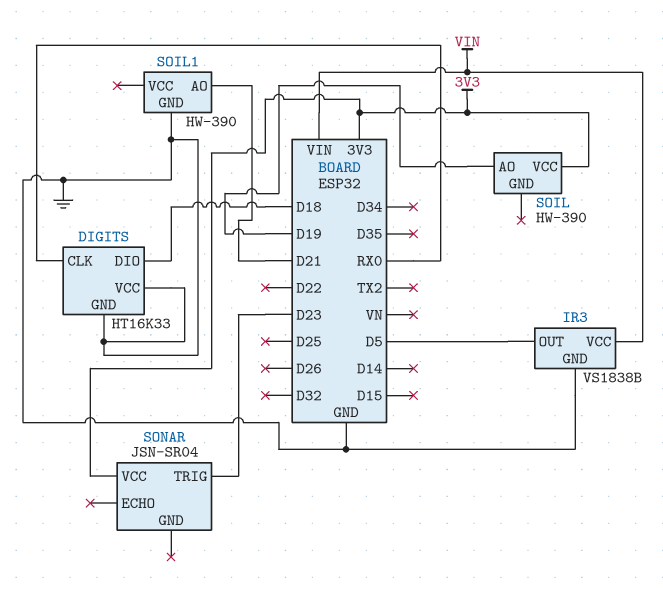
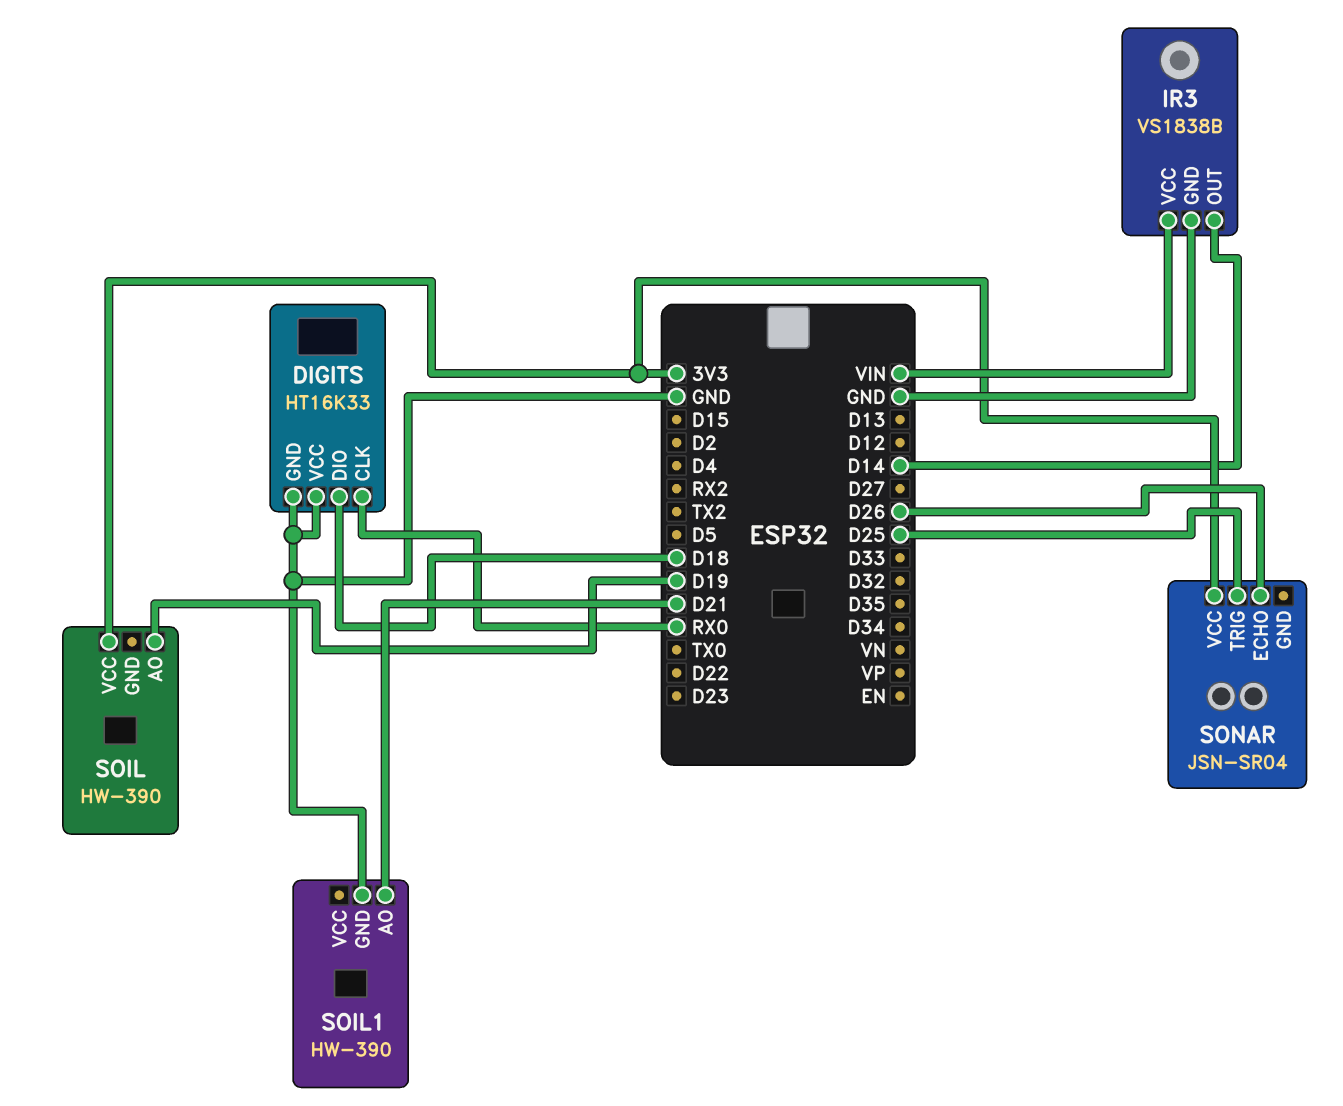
IR3 pin OUT: D5 -> D14
SONAR pin ECHO: none -> D26
SONAR pin TRIG: D23 -> D25

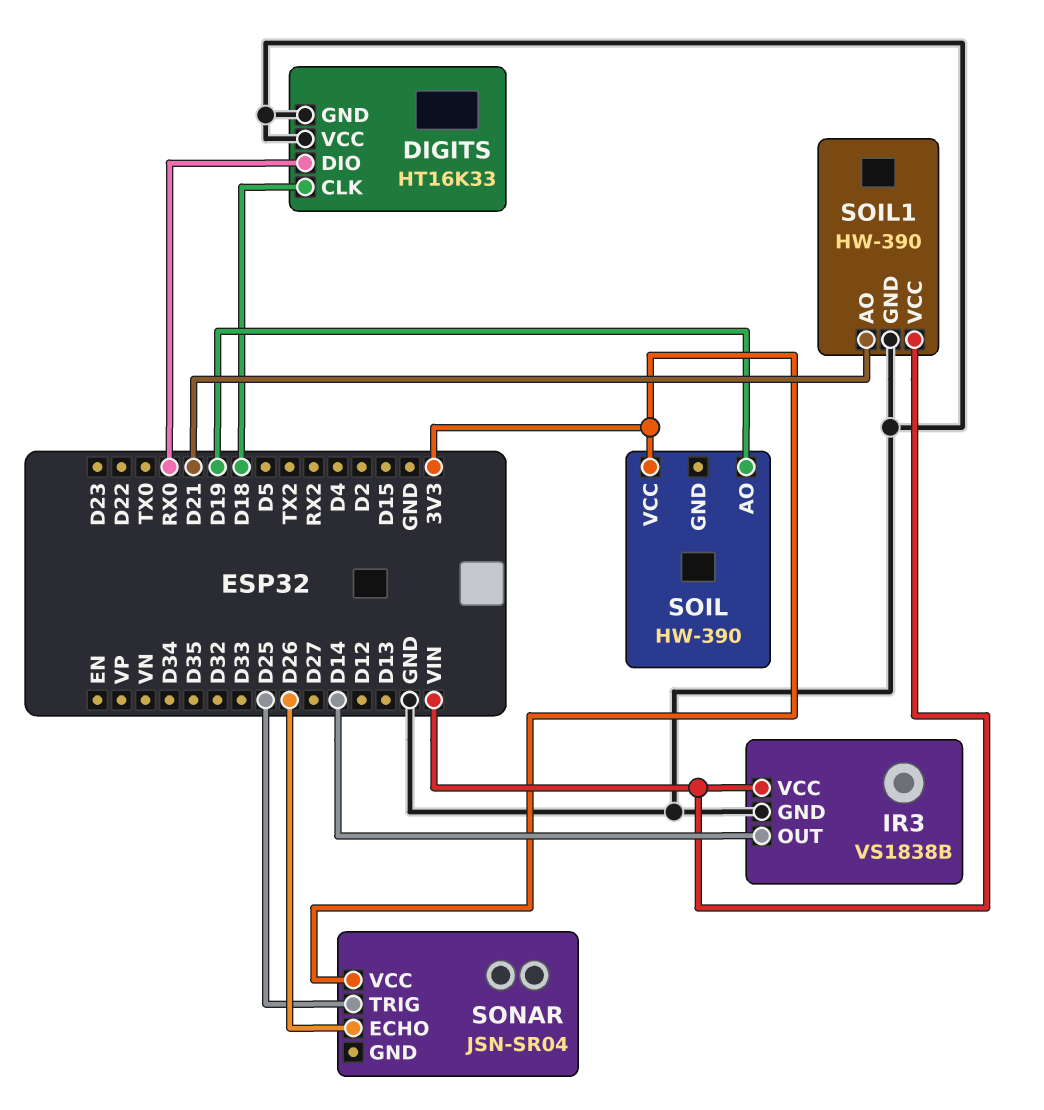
DIGITS pin CLK: RX0 -> D18
DIGITS pin DIO: D18 -> RX0
SOIL1 pin VCC: none -> VIN

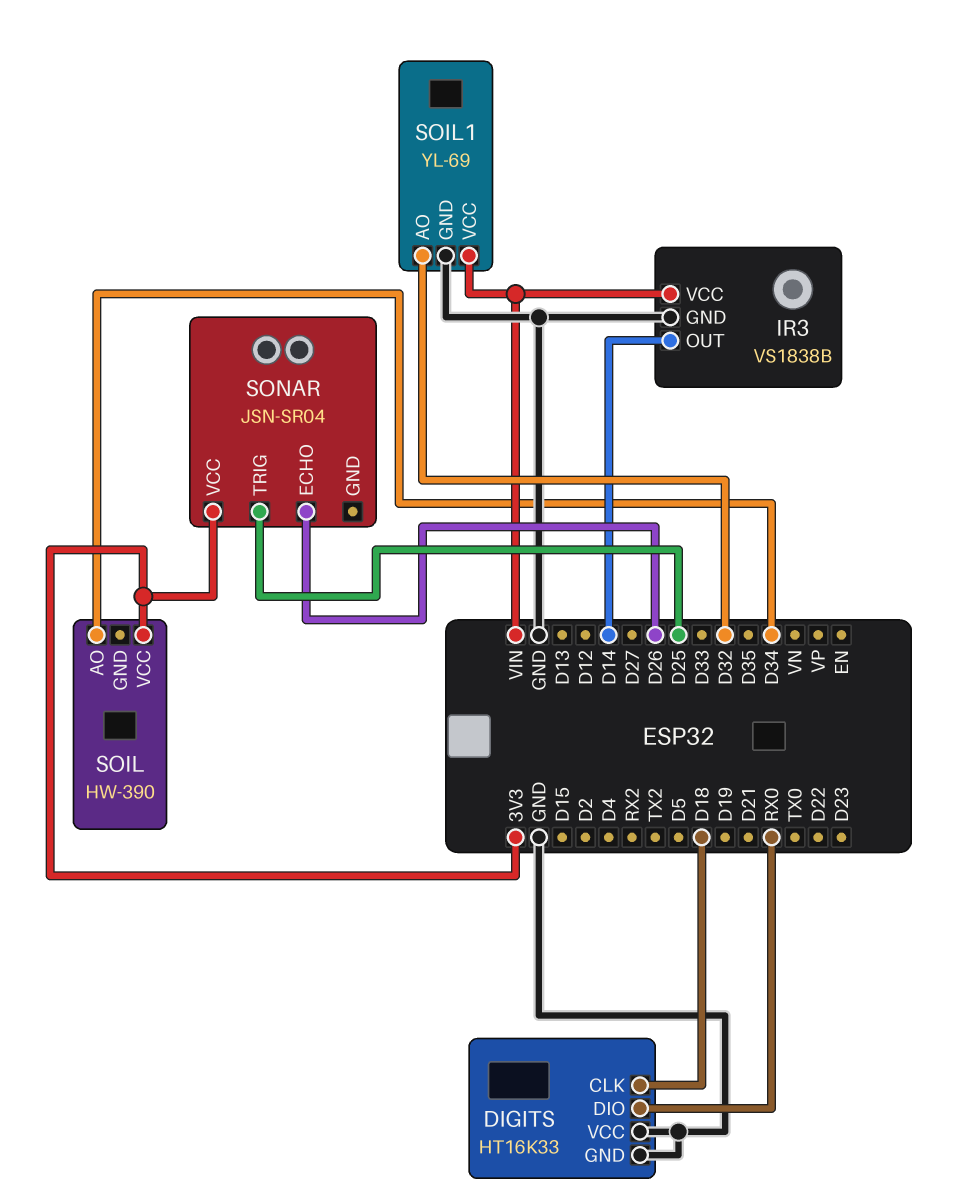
SOIL pin AO: D19 -> D34
SOIL1: HW-390 -> YL-69
SOIL1 pin AO: D21 -> D32

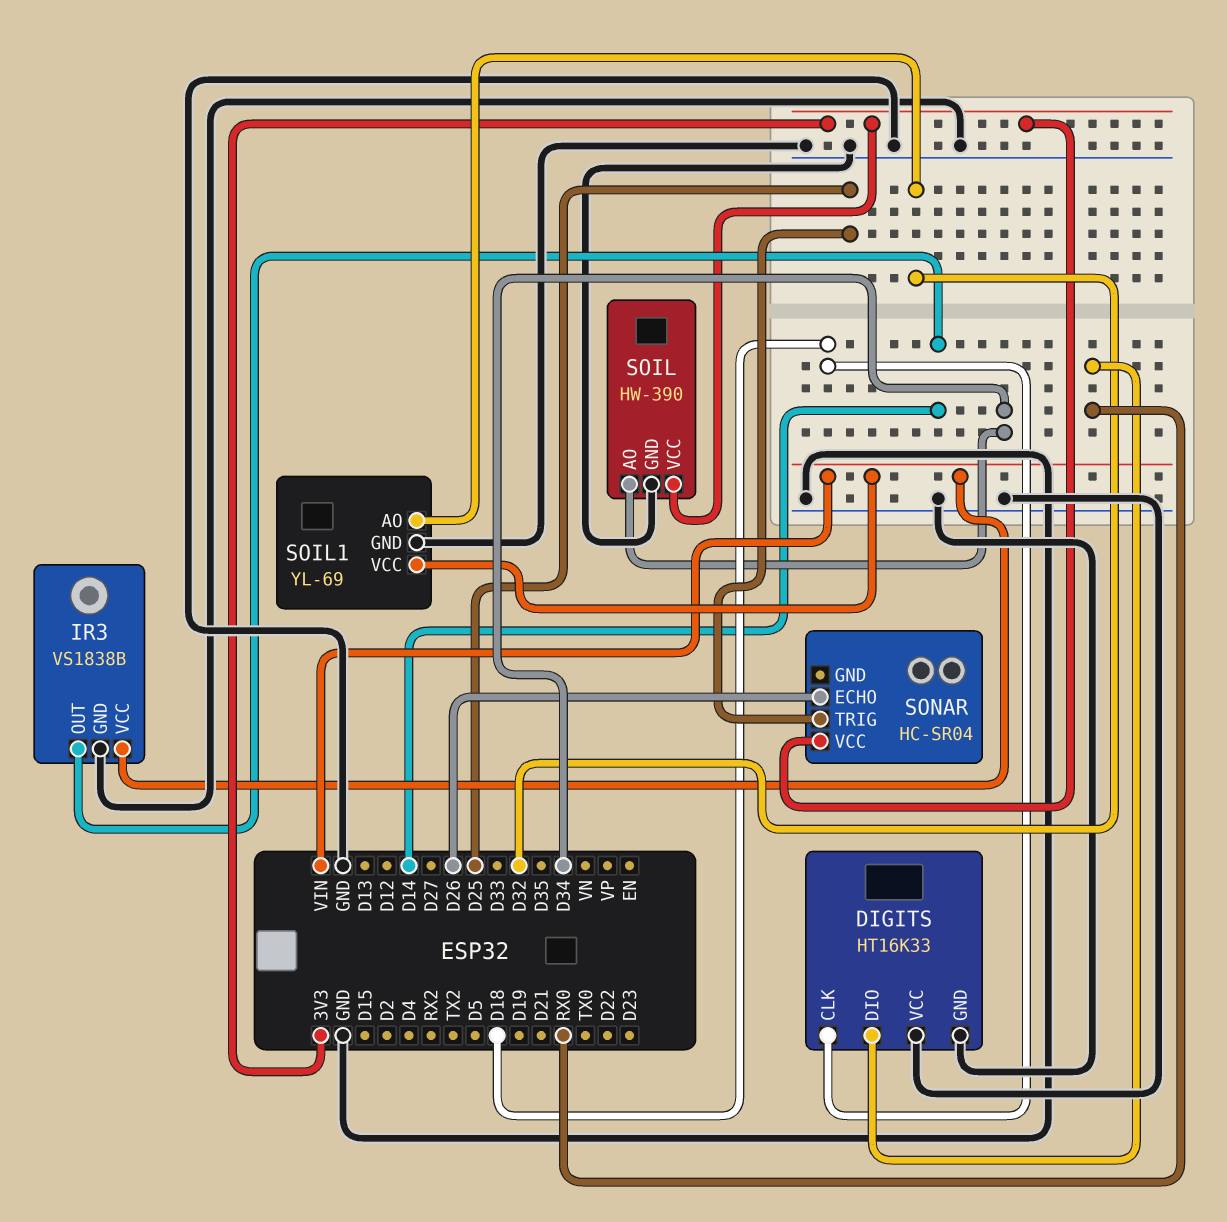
SOIL pin GND: none -> GND
SONAR: JSN-SR04 -> HC-SR04

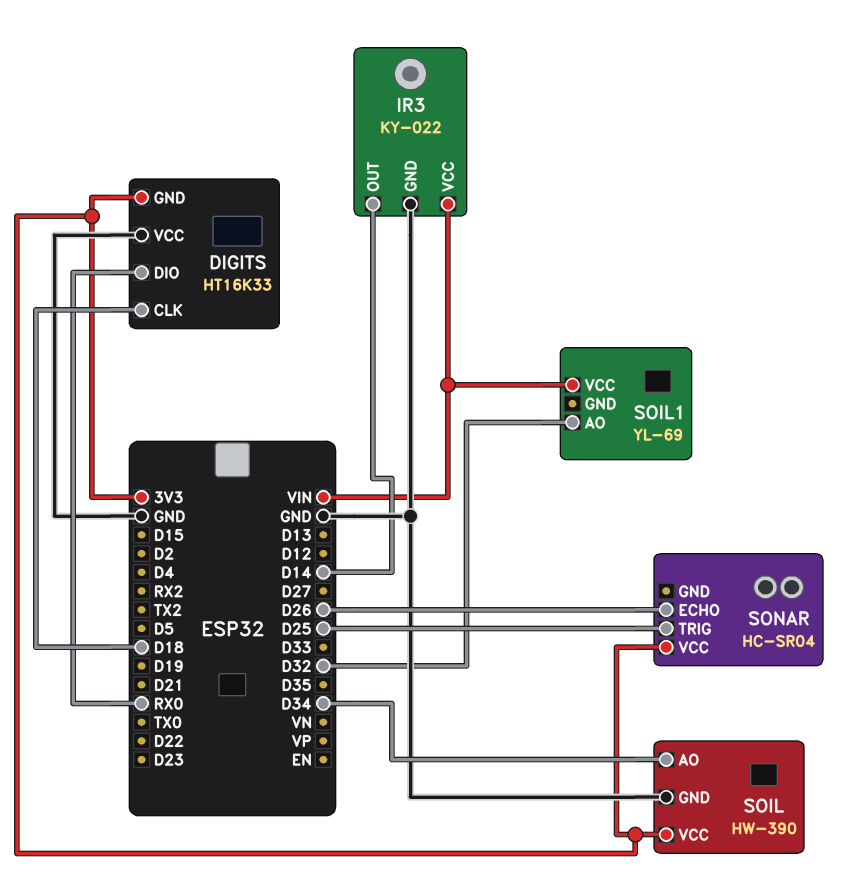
DIGITS pin GND: GND -> 3V3
IR3: VS1838B -> KY-022
SOIL1 pin GND: GND -> none

